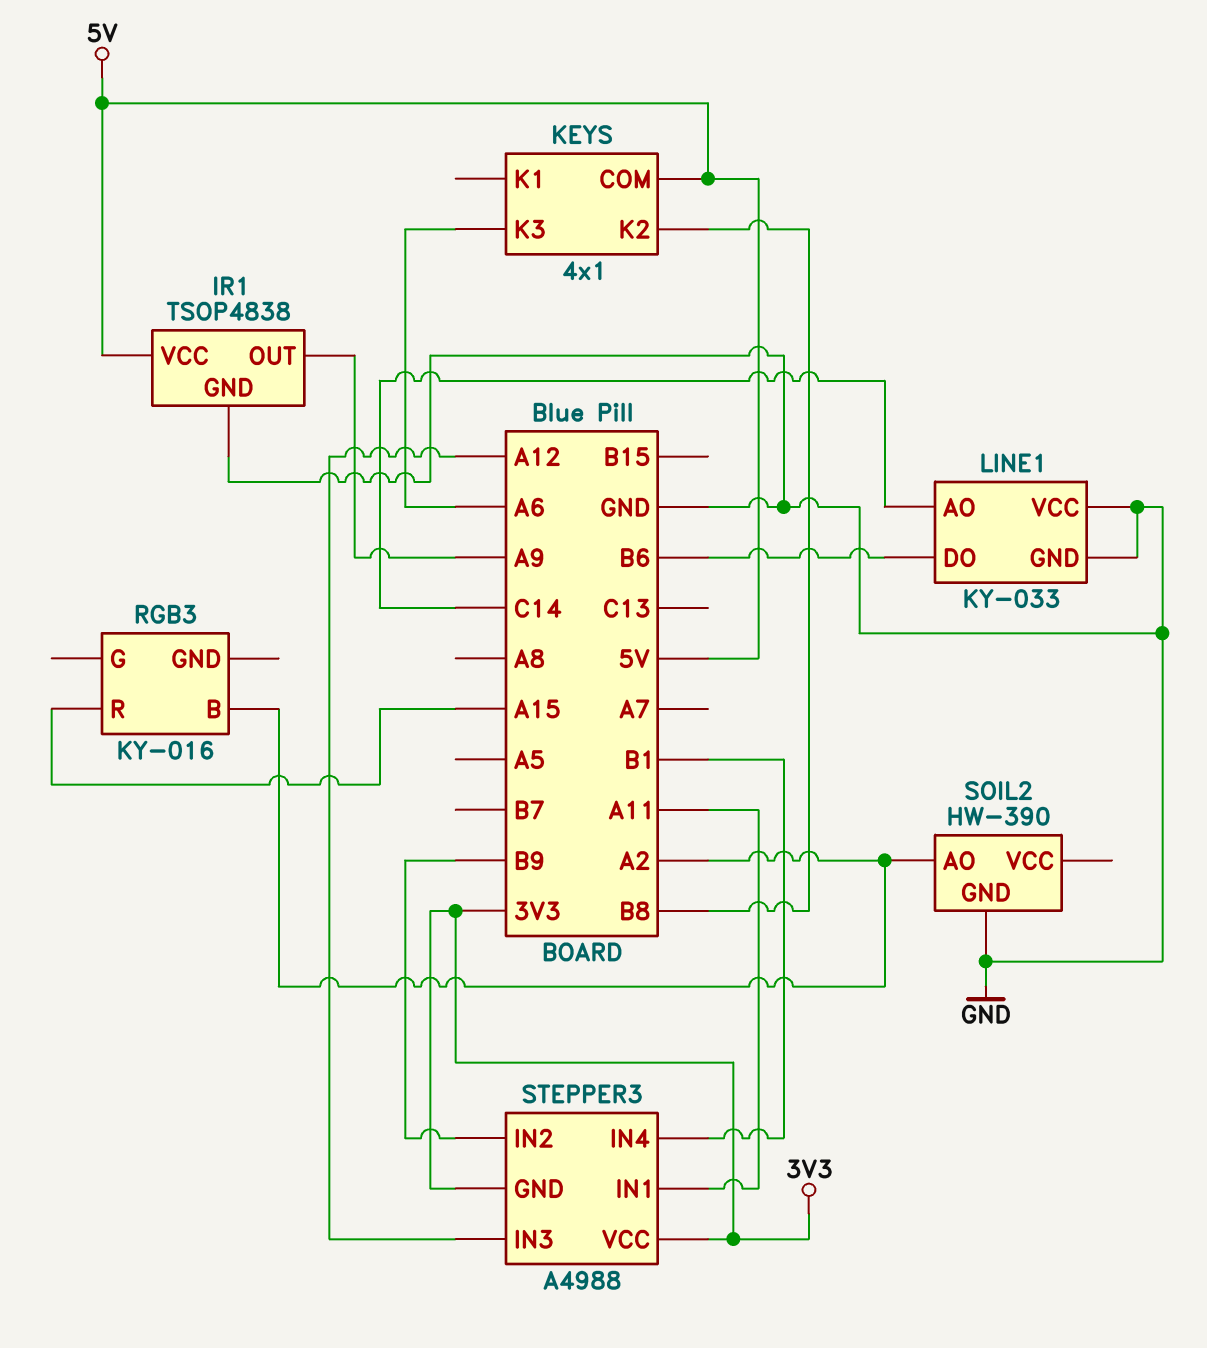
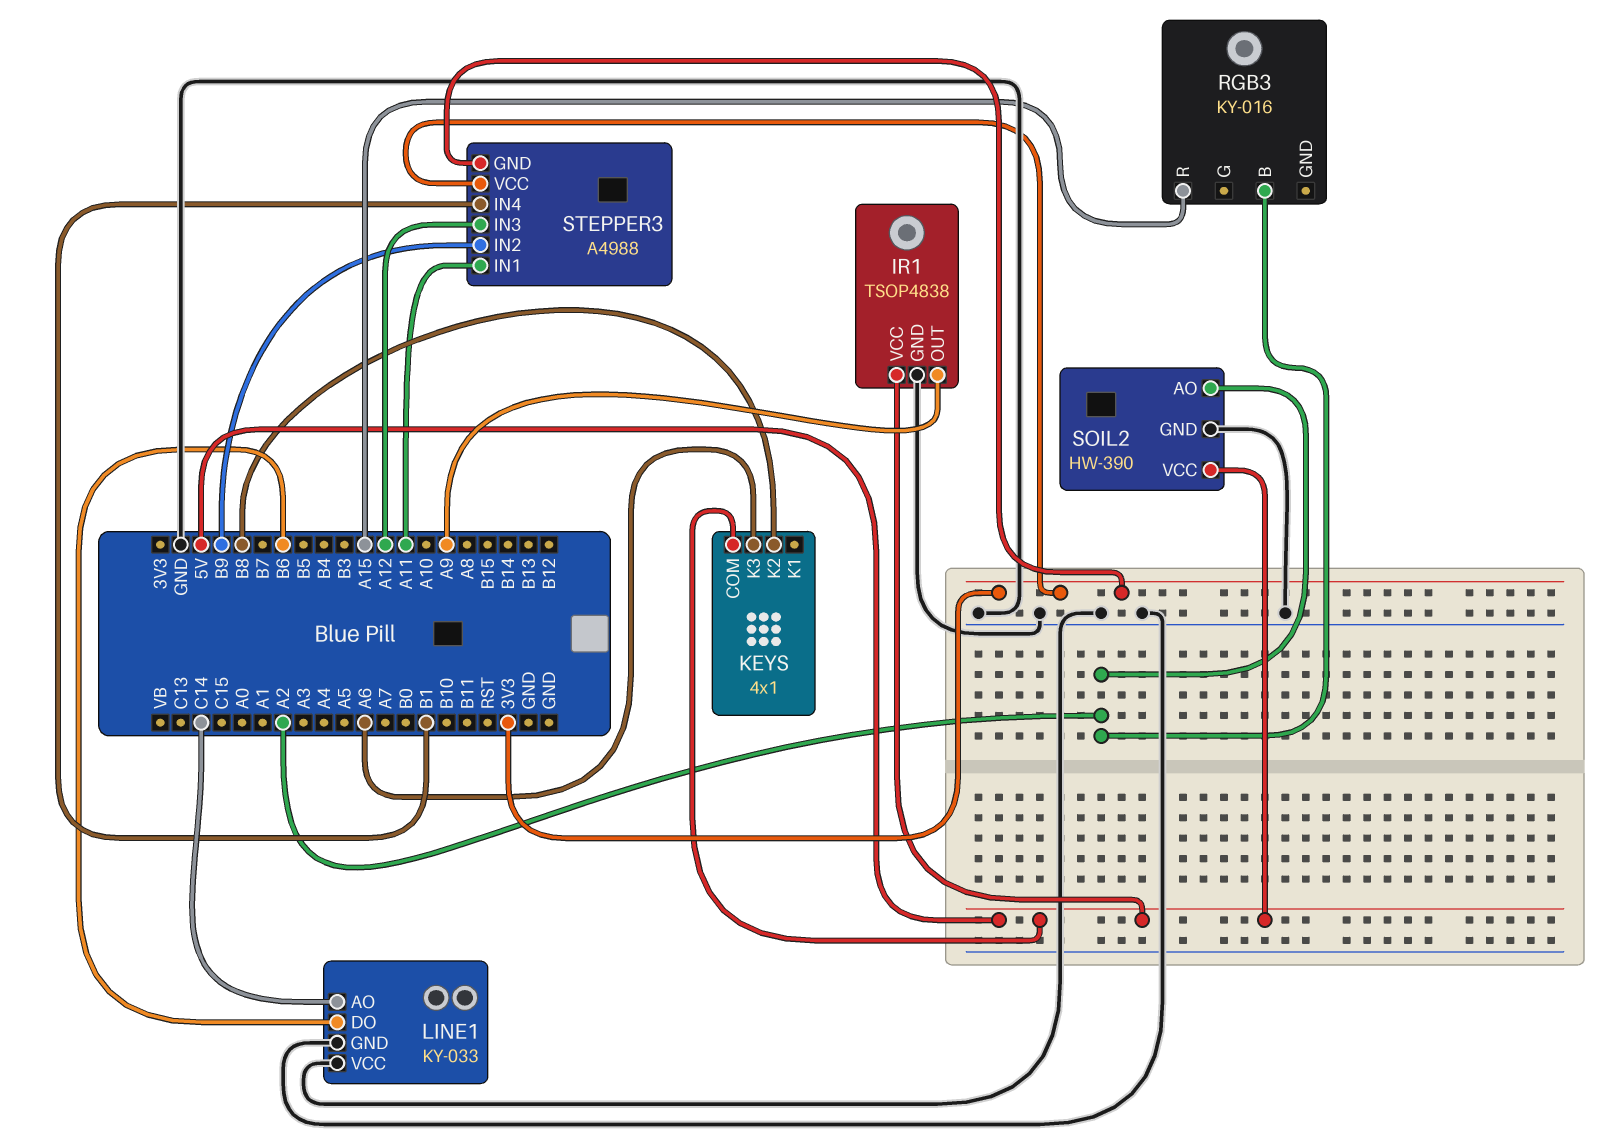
SOIL2 pin VCC: none -> 5V

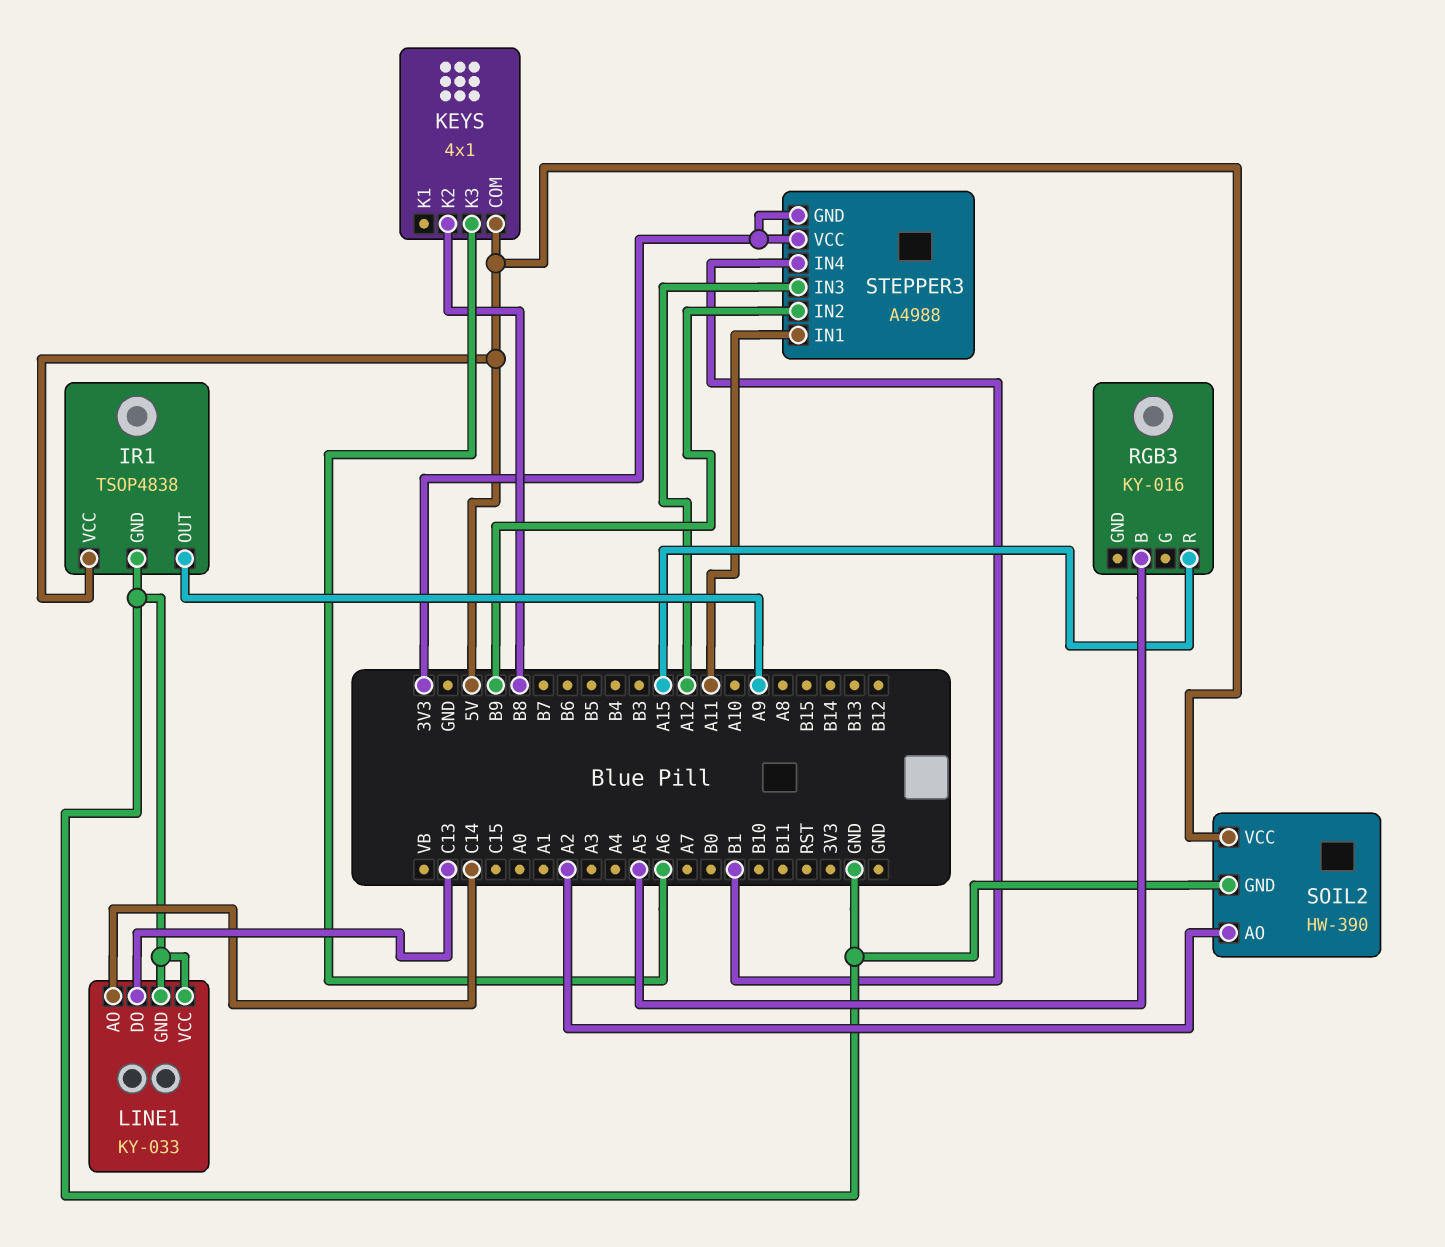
LINE1 pin DO: B6 -> C13
RGB3 pin B: A2 -> A5

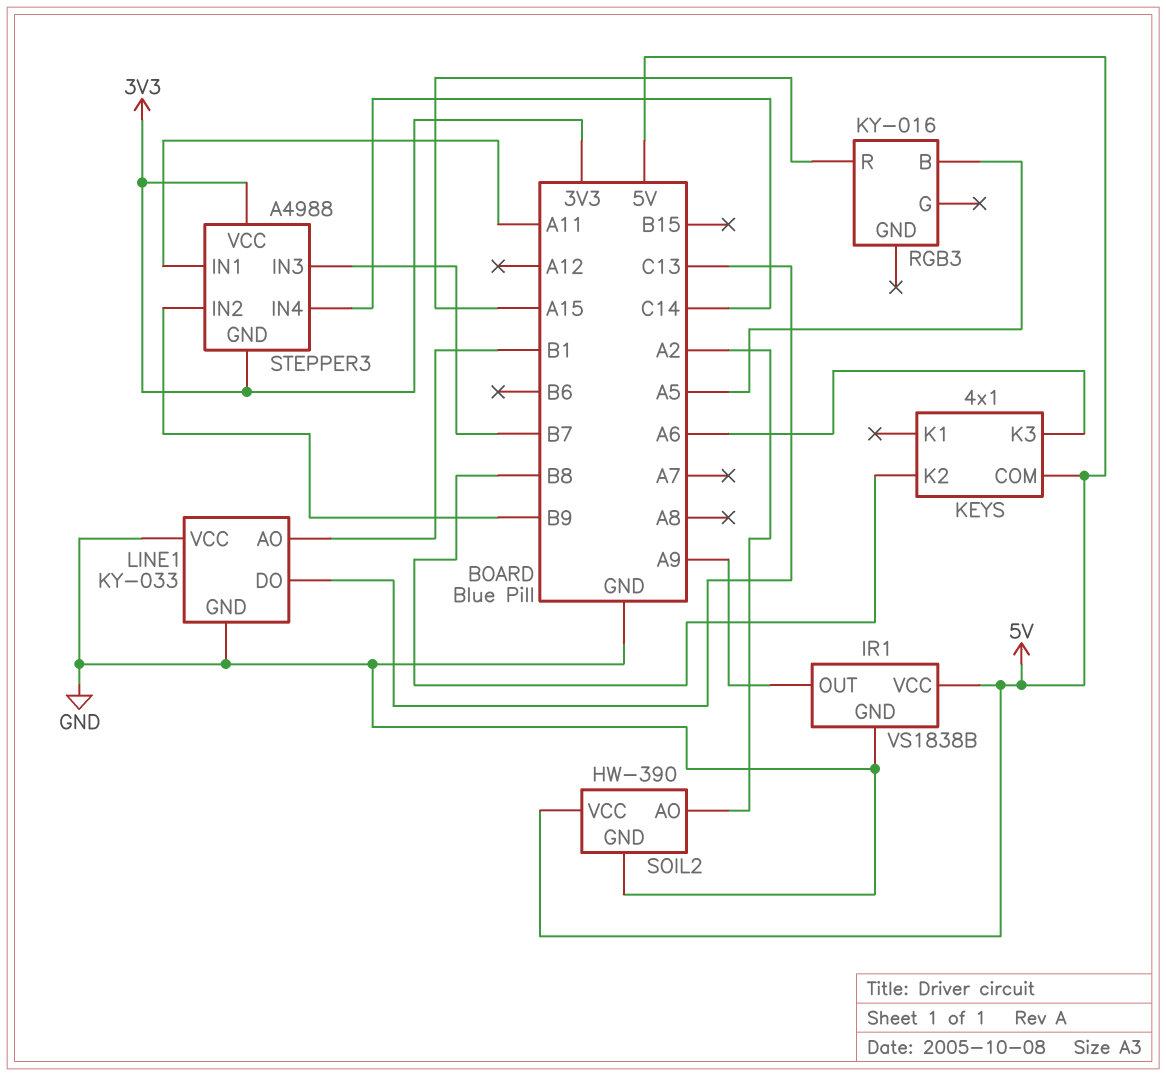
IR1: TSOP4838 -> VS1838B
LINE1 pin AO: C14 -> B1
STEPPER3 pin IN3: A12 -> B7
STEPPER3 pin IN4: B1 -> C14

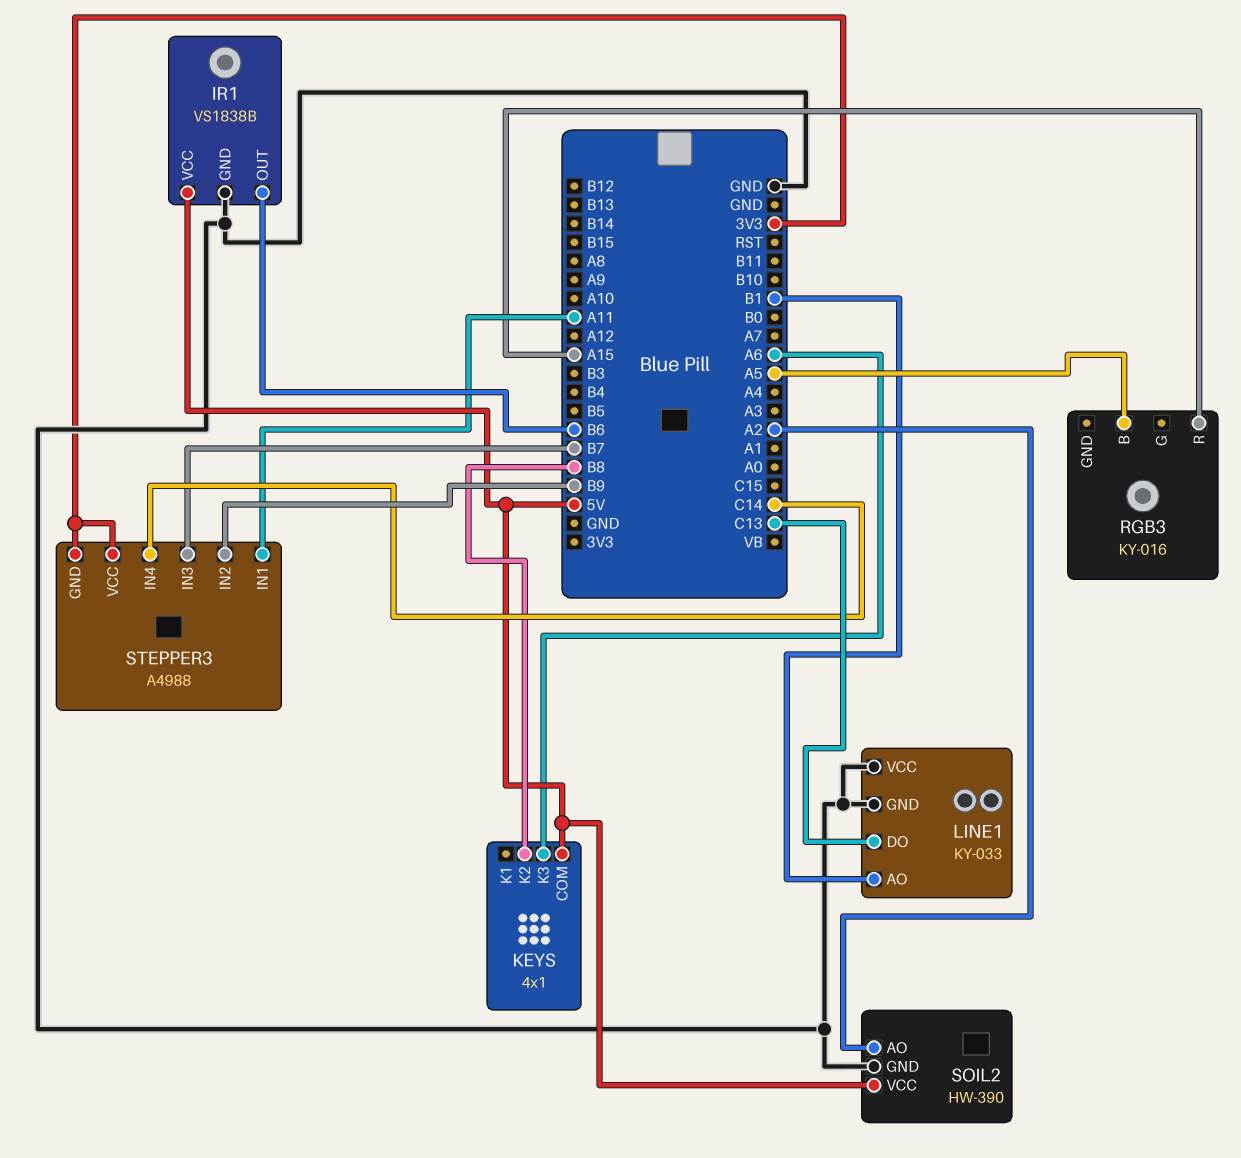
IR1 pin OUT: A9 -> B6

